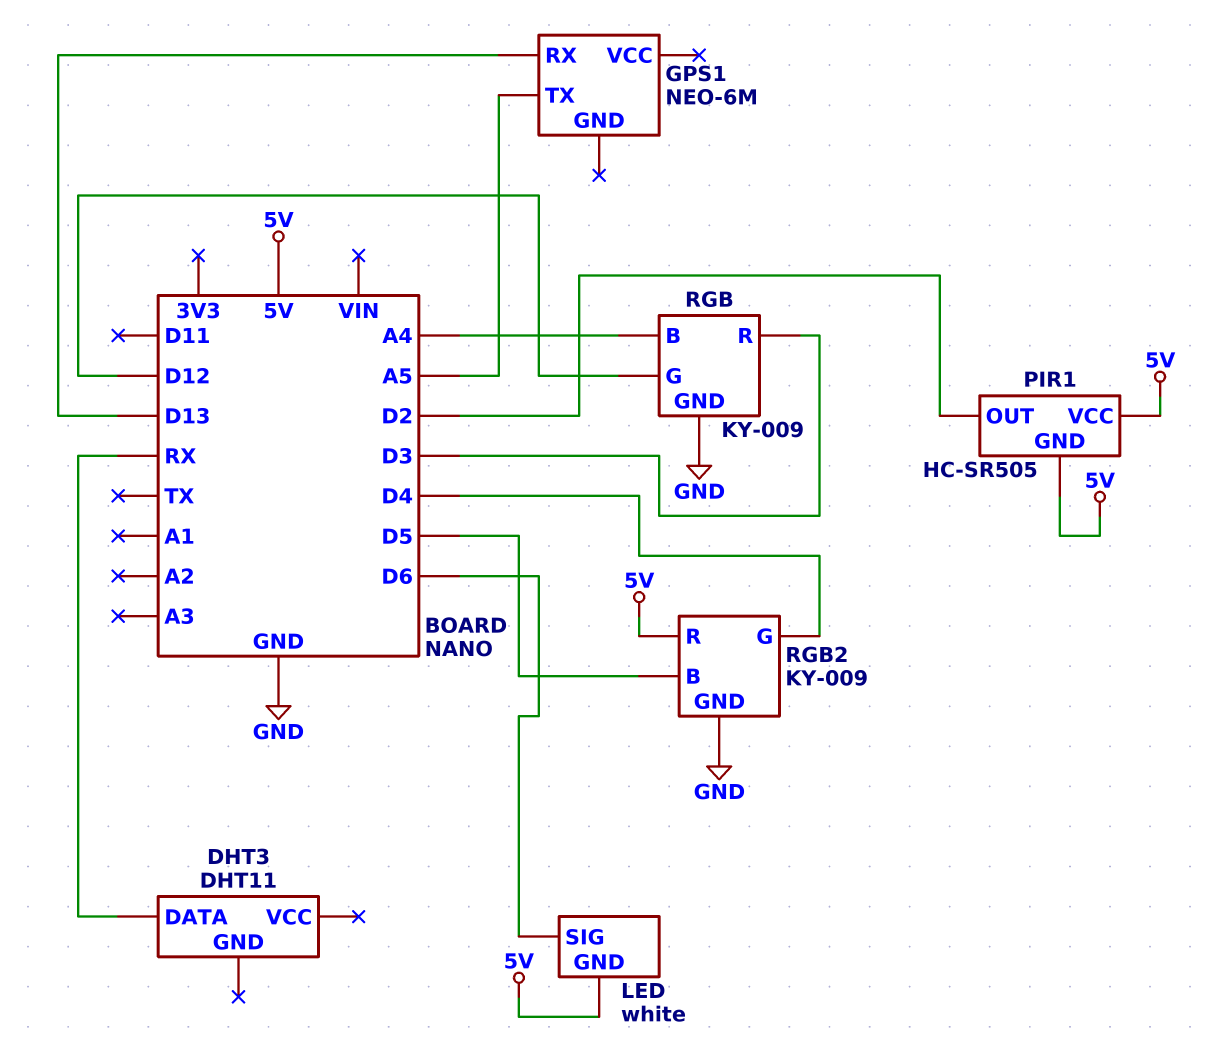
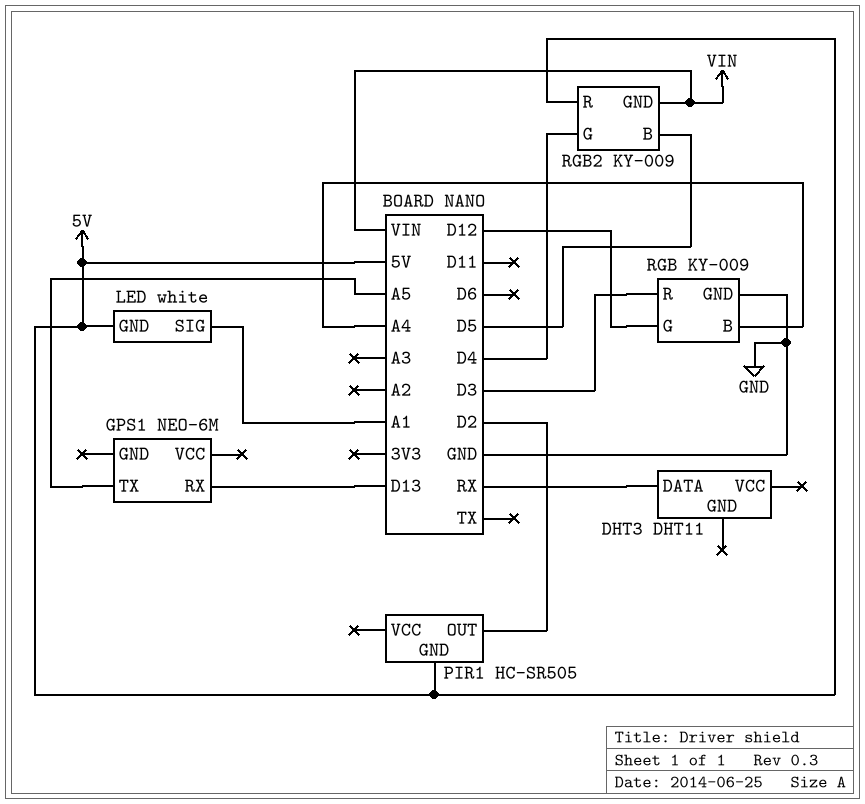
LED pin SIG: D6 -> A1
PIR1 pin VCC: 5V -> none
RGB2 pin GND: GND -> VIN

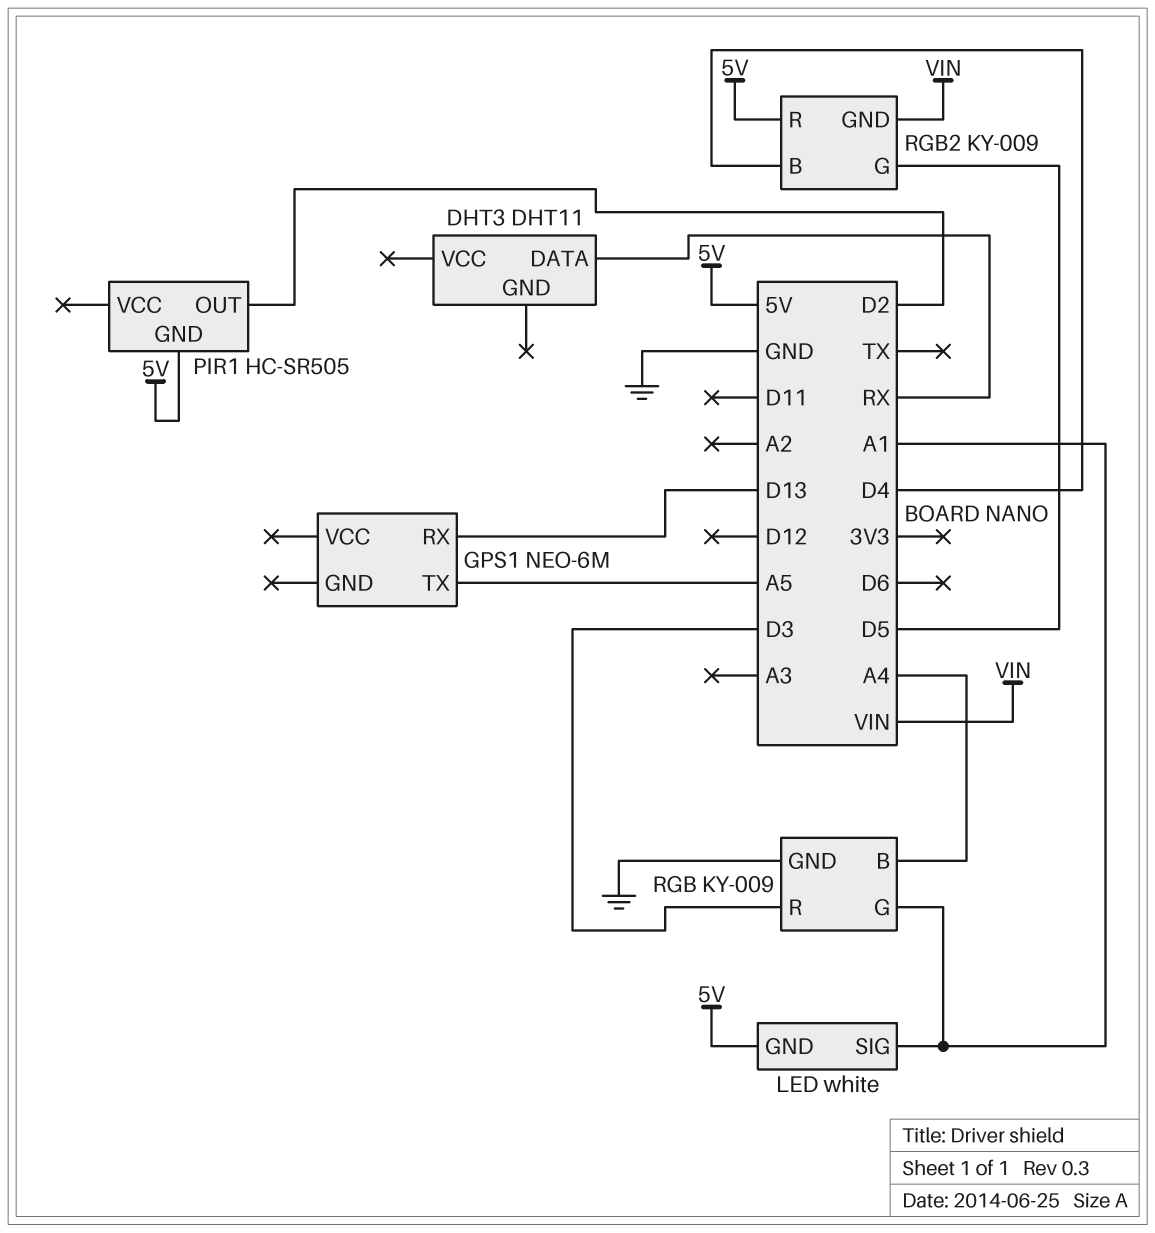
RGB pin G: D12 -> A1
RGB2 pin B: D5 -> D4
RGB2 pin G: D4 -> D5

